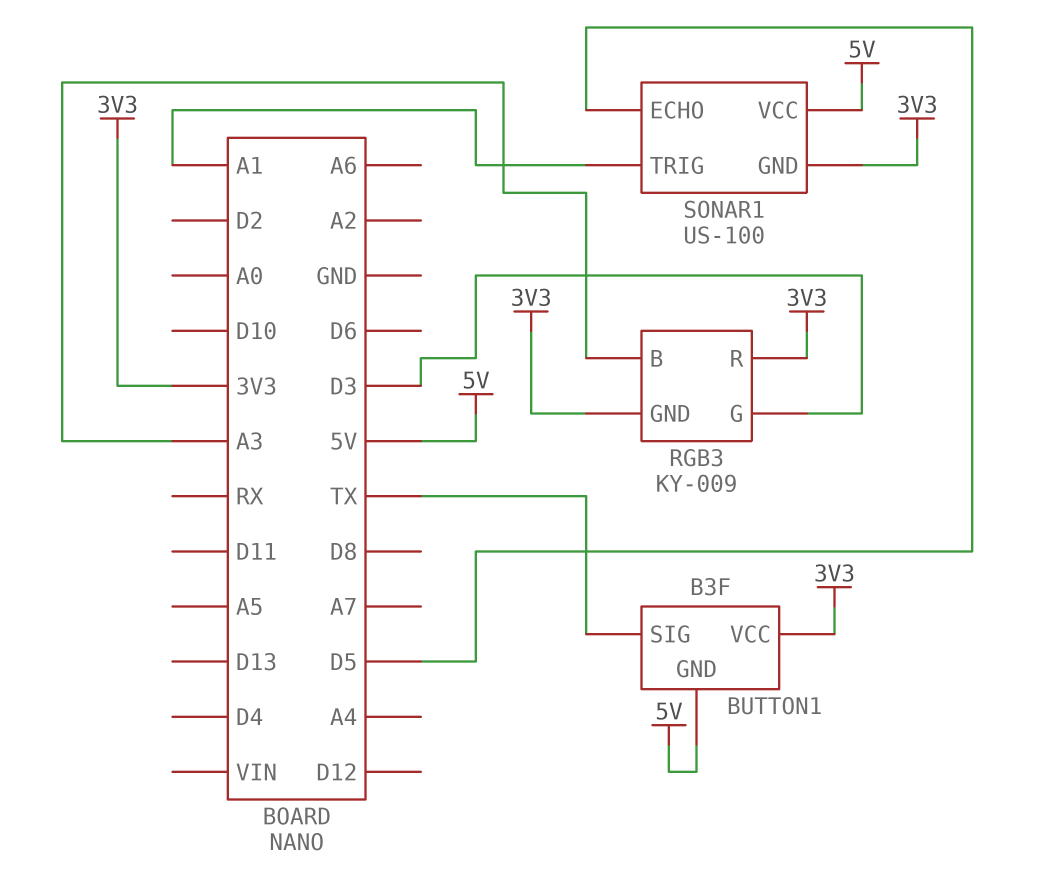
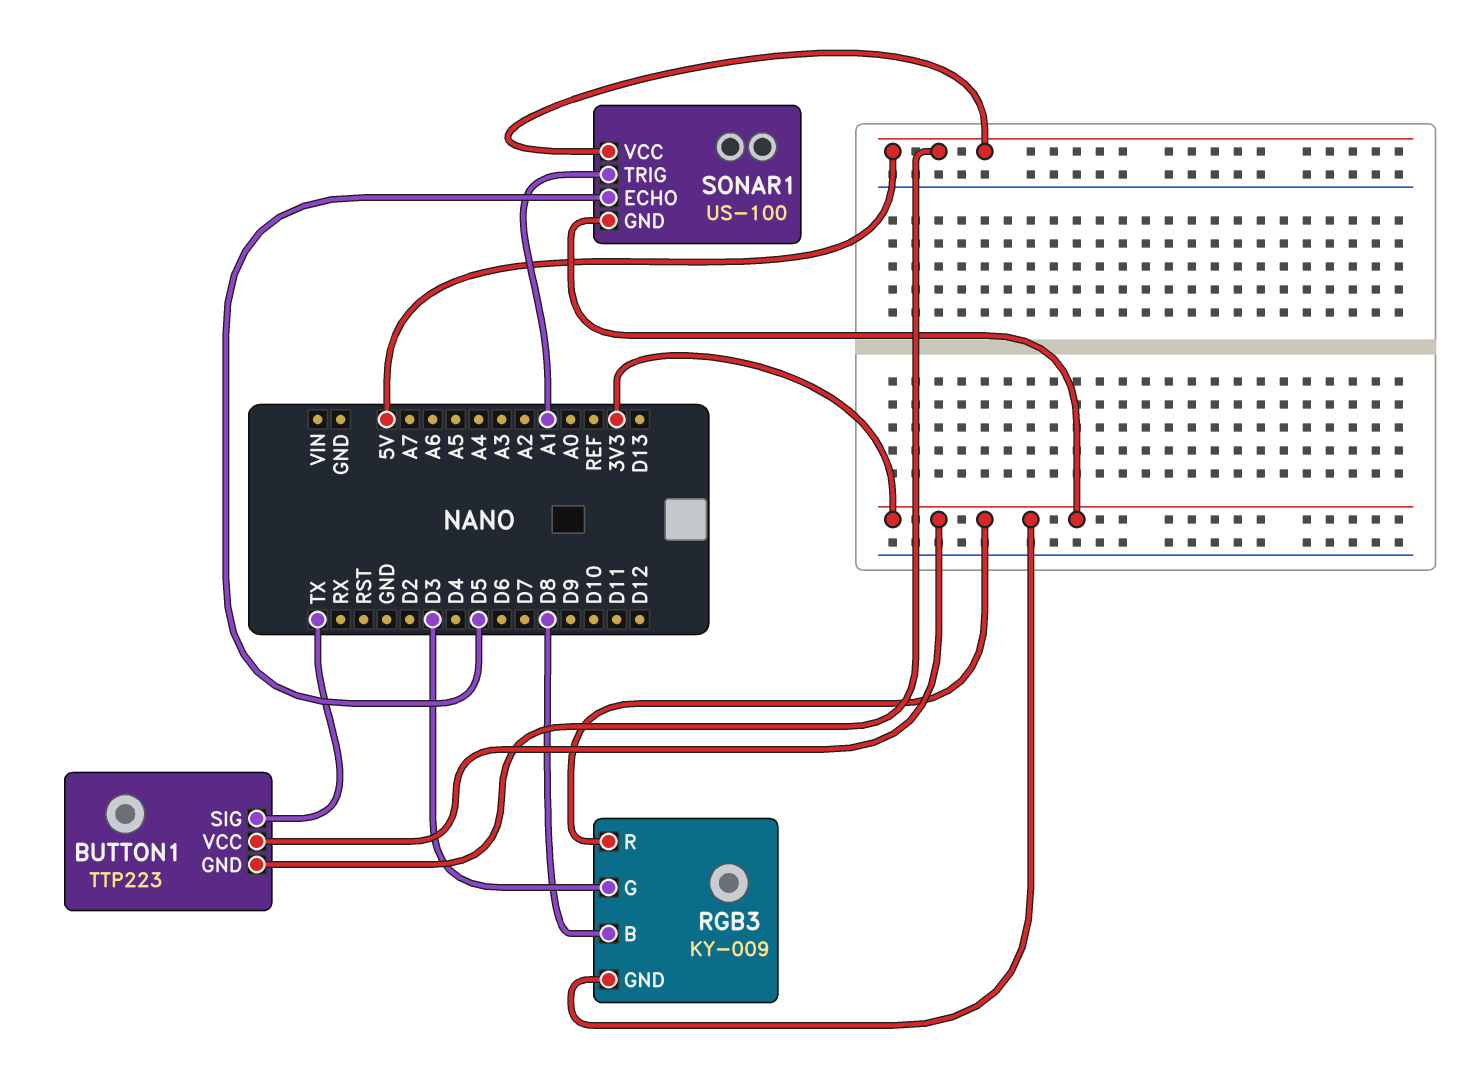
BUTTON1: B3F -> TTP223
RGB3 pin B: A3 -> D8

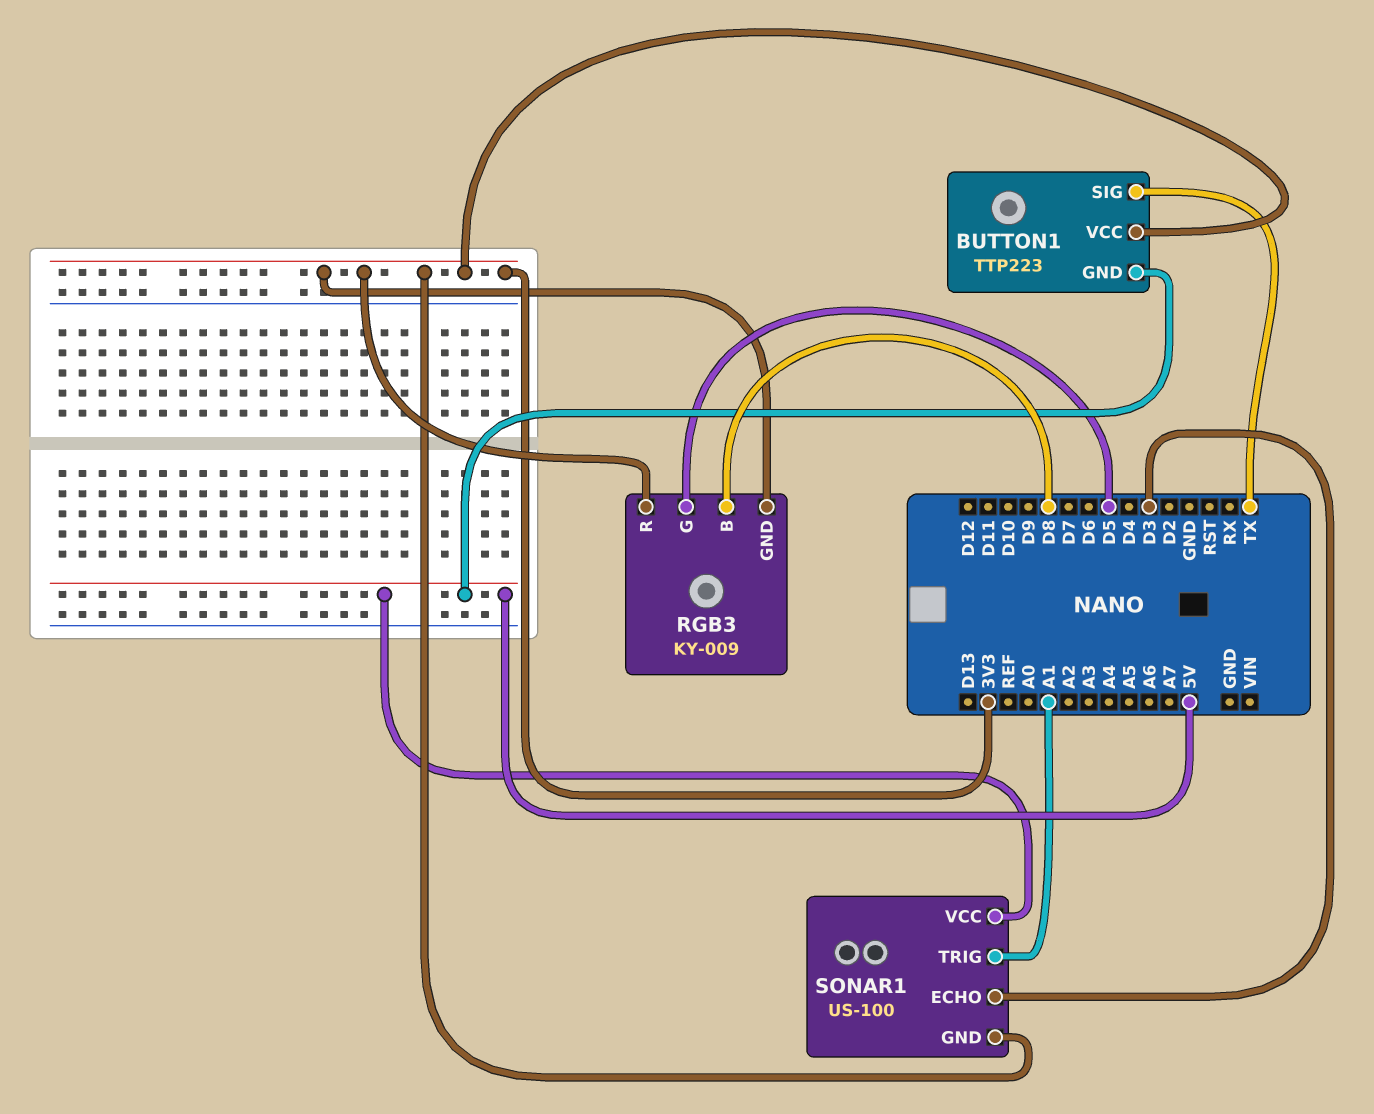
RGB3 pin G: D3 -> D5
SONAR1 pin ECHO: D5 -> D3

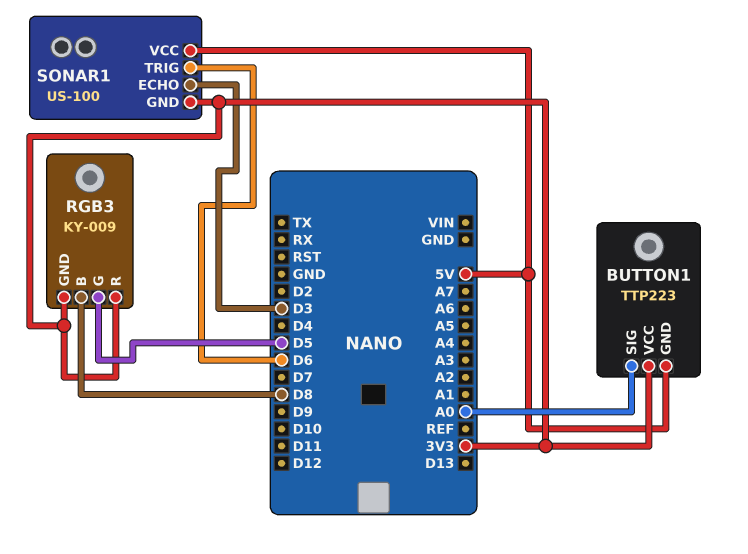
BUTTON1 pin SIG: TX -> A0
SONAR1 pin TRIG: A1 -> D6

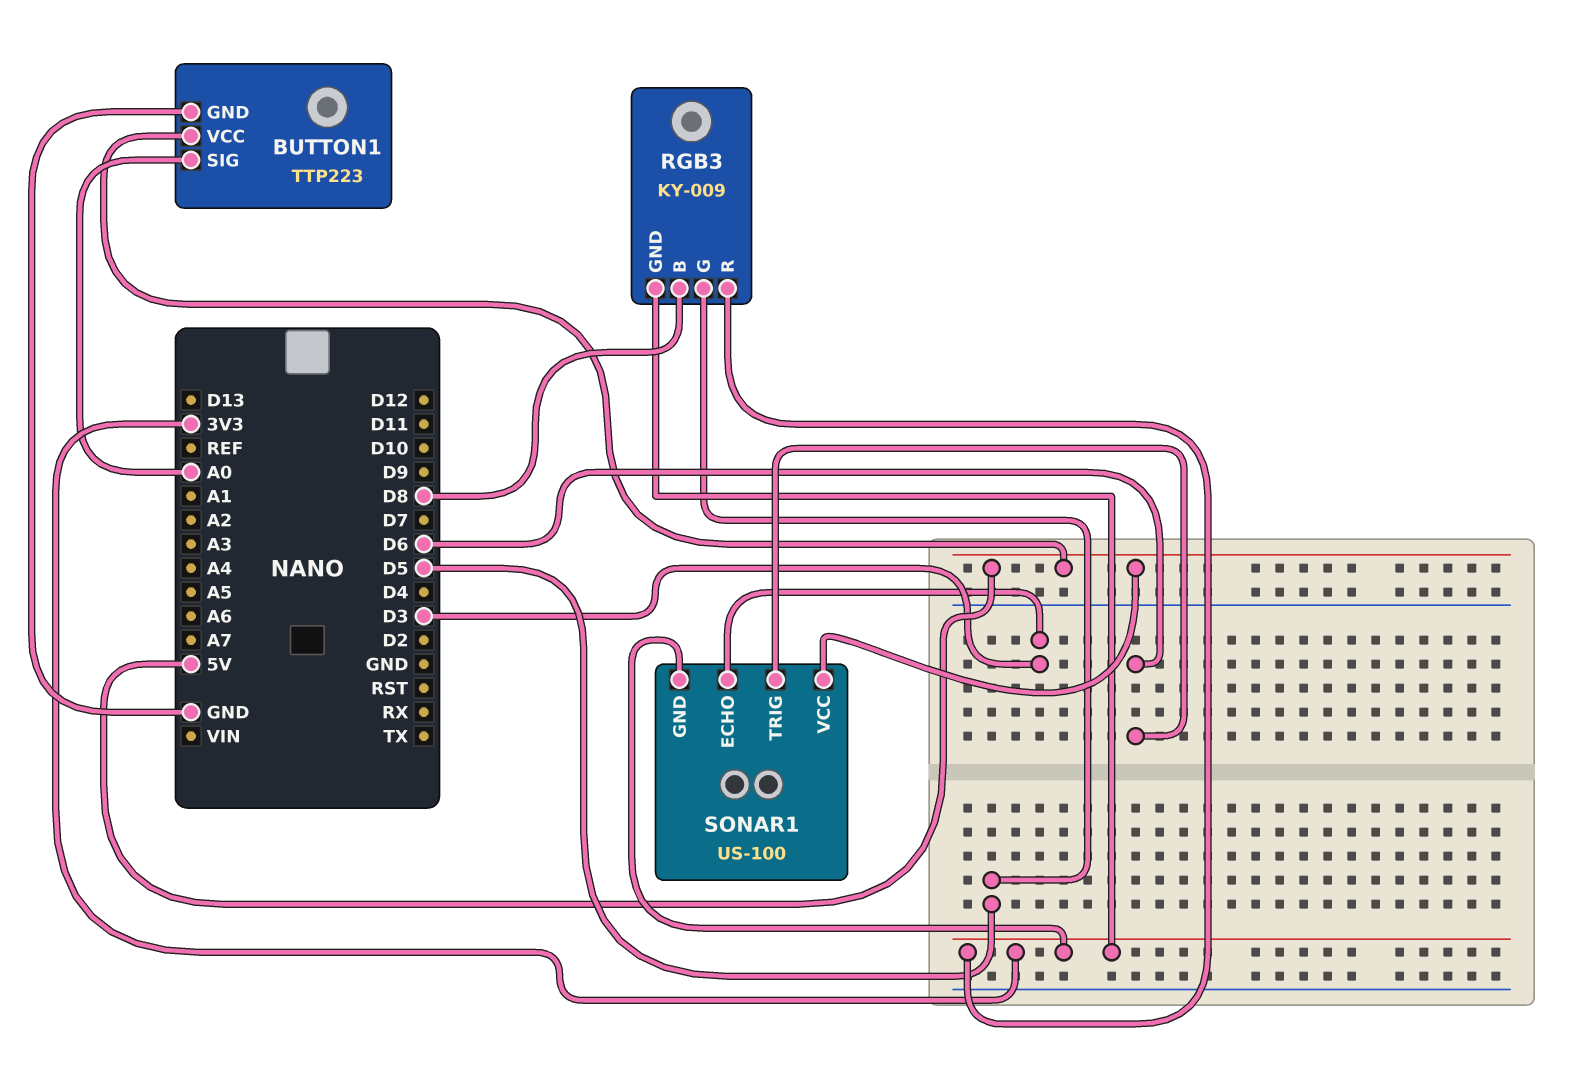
BUTTON1 pin GND: 5V -> GND
BUTTON1 pin VCC: 3V3 -> 5V

